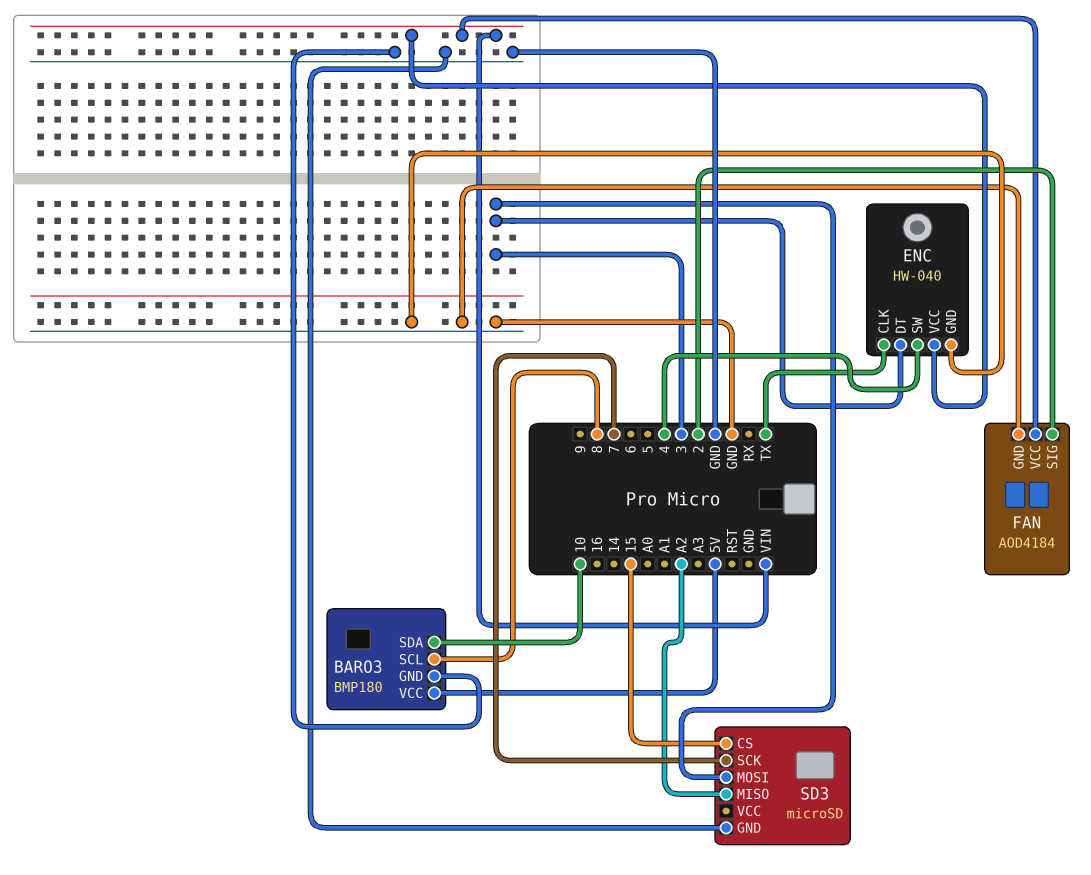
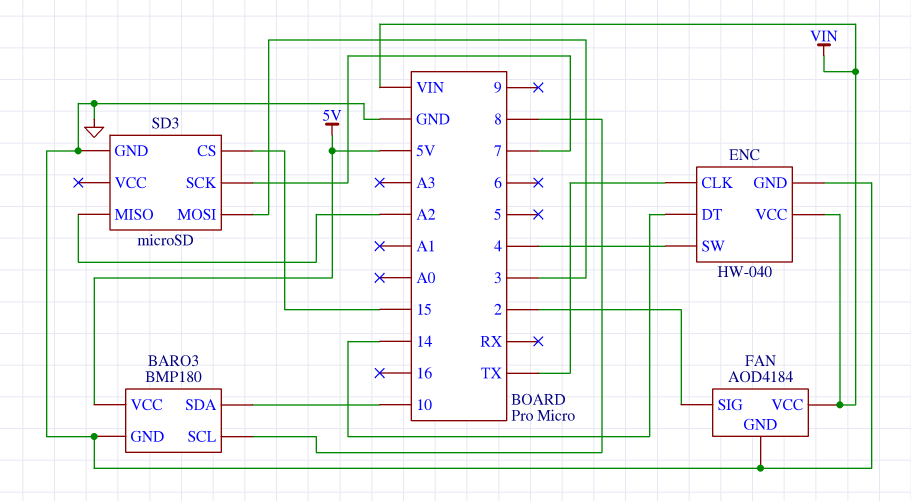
ENC pin DT: 3 -> 14

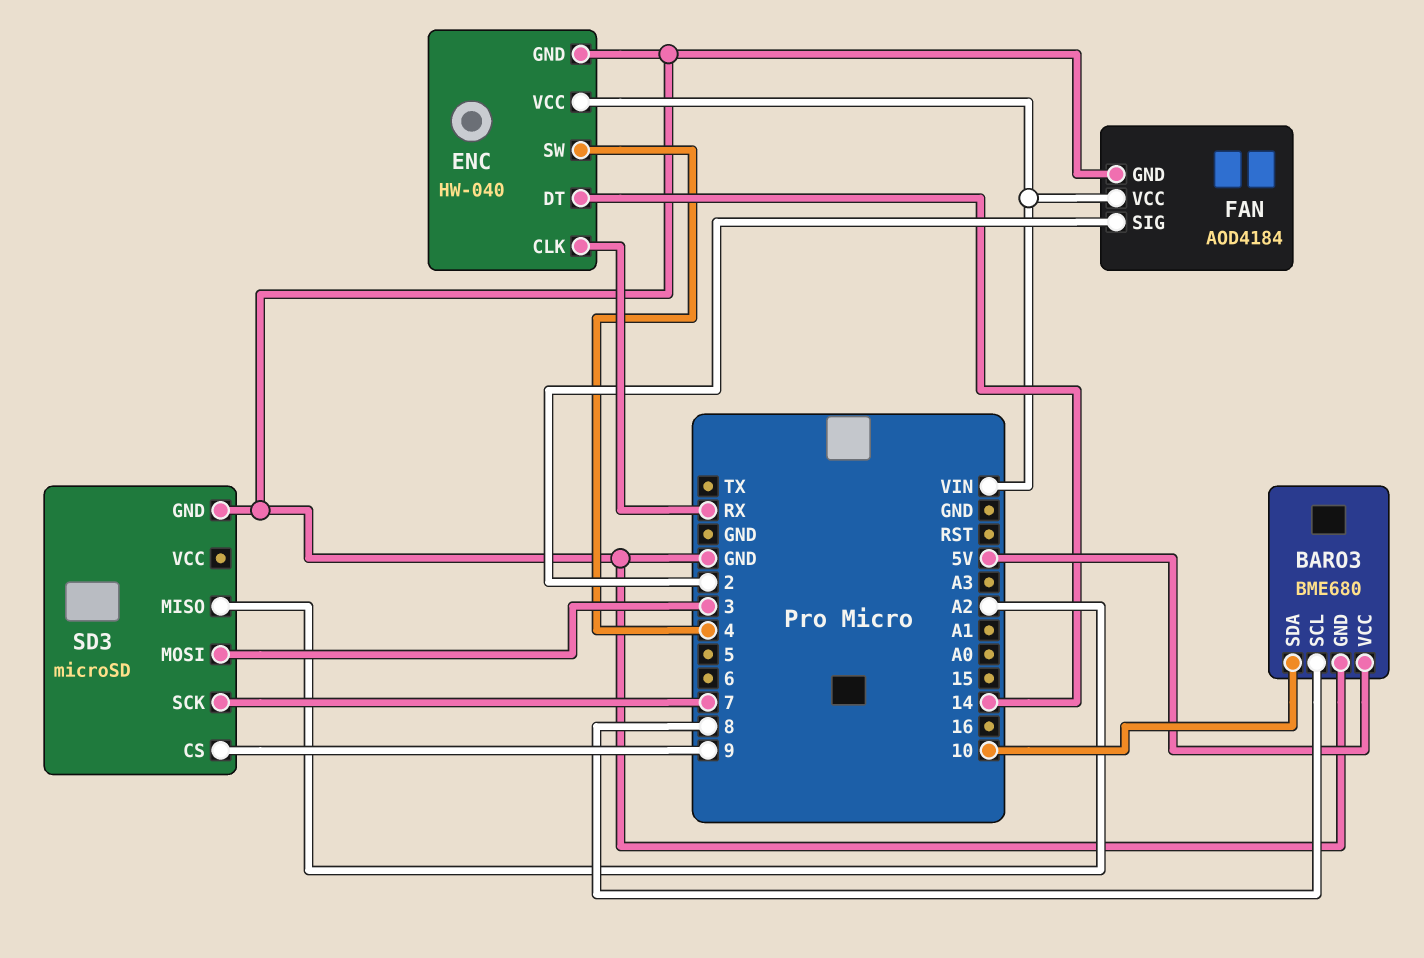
BARO3: BMP180 -> BME680
ENC pin CLK: TX -> RX
SD3 pin CS: 15 -> 9

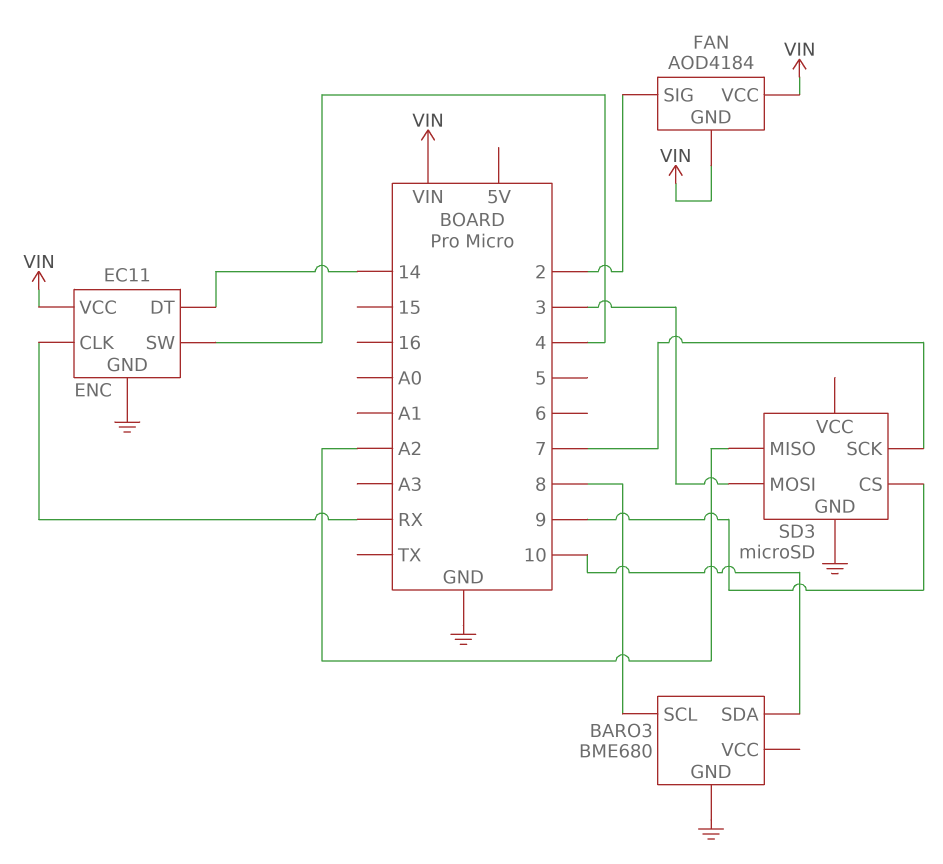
BARO3 pin VCC: 5V -> none
ENC: HW-040 -> EC11
FAN pin GND: GND -> VIN

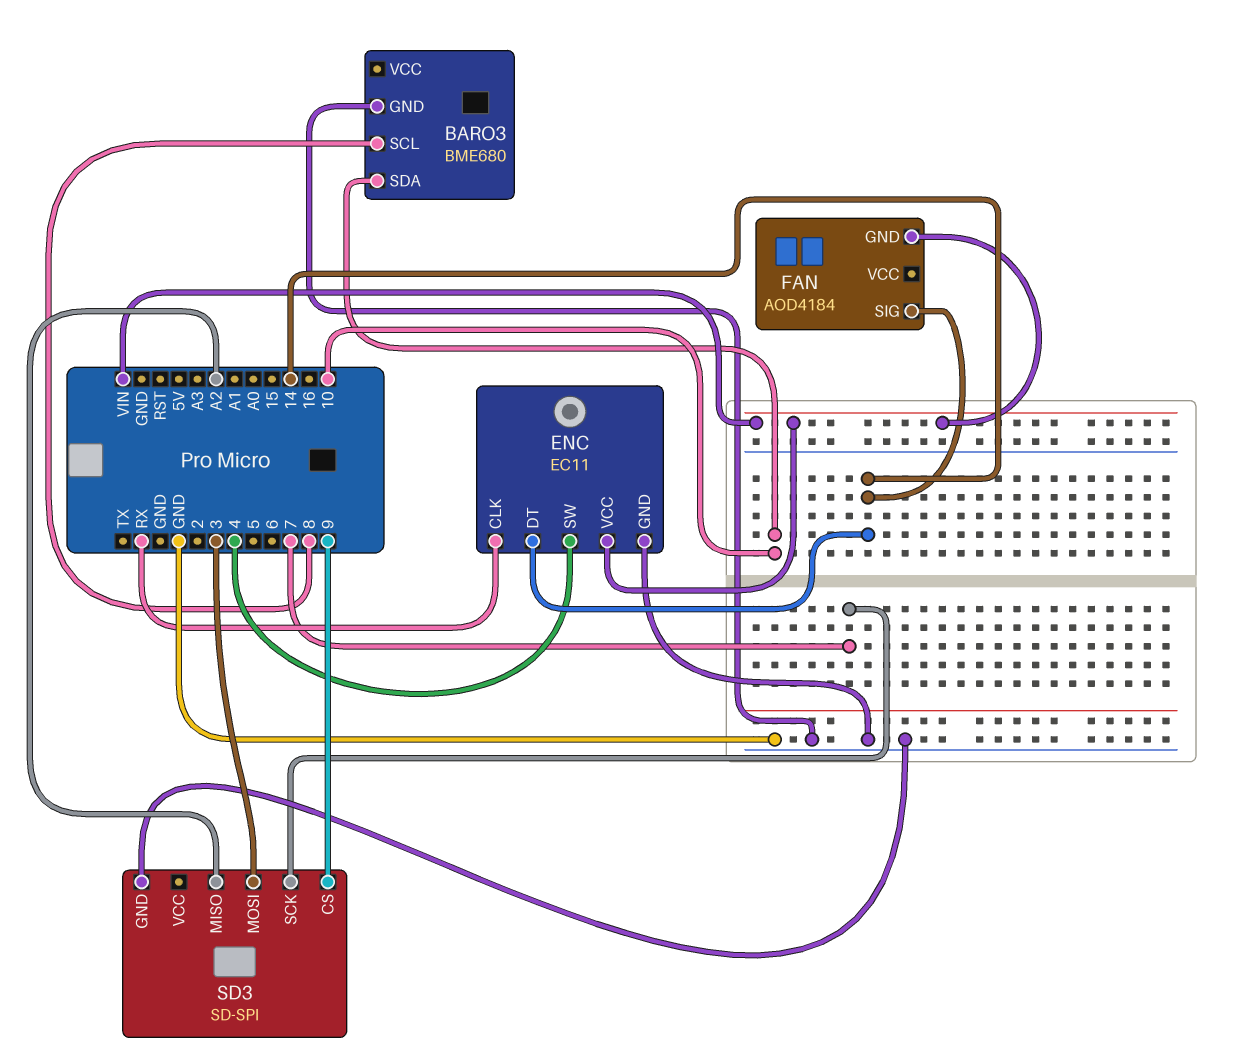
FAN pin SIG: 2 -> 14
FAN pin VCC: VIN -> none
SD3: microSD -> SD-SPI

